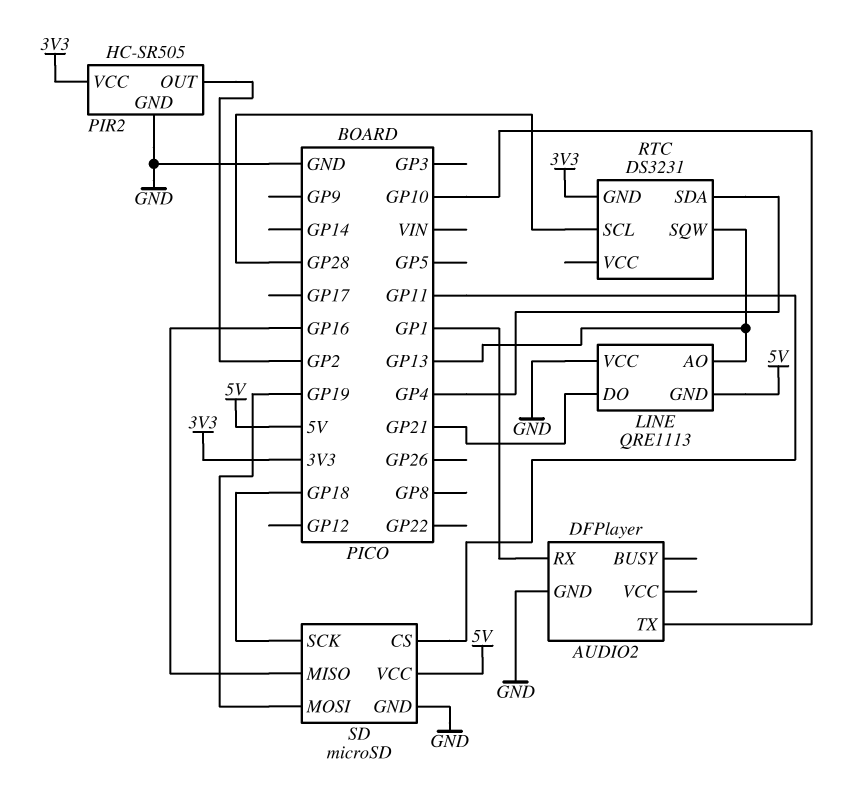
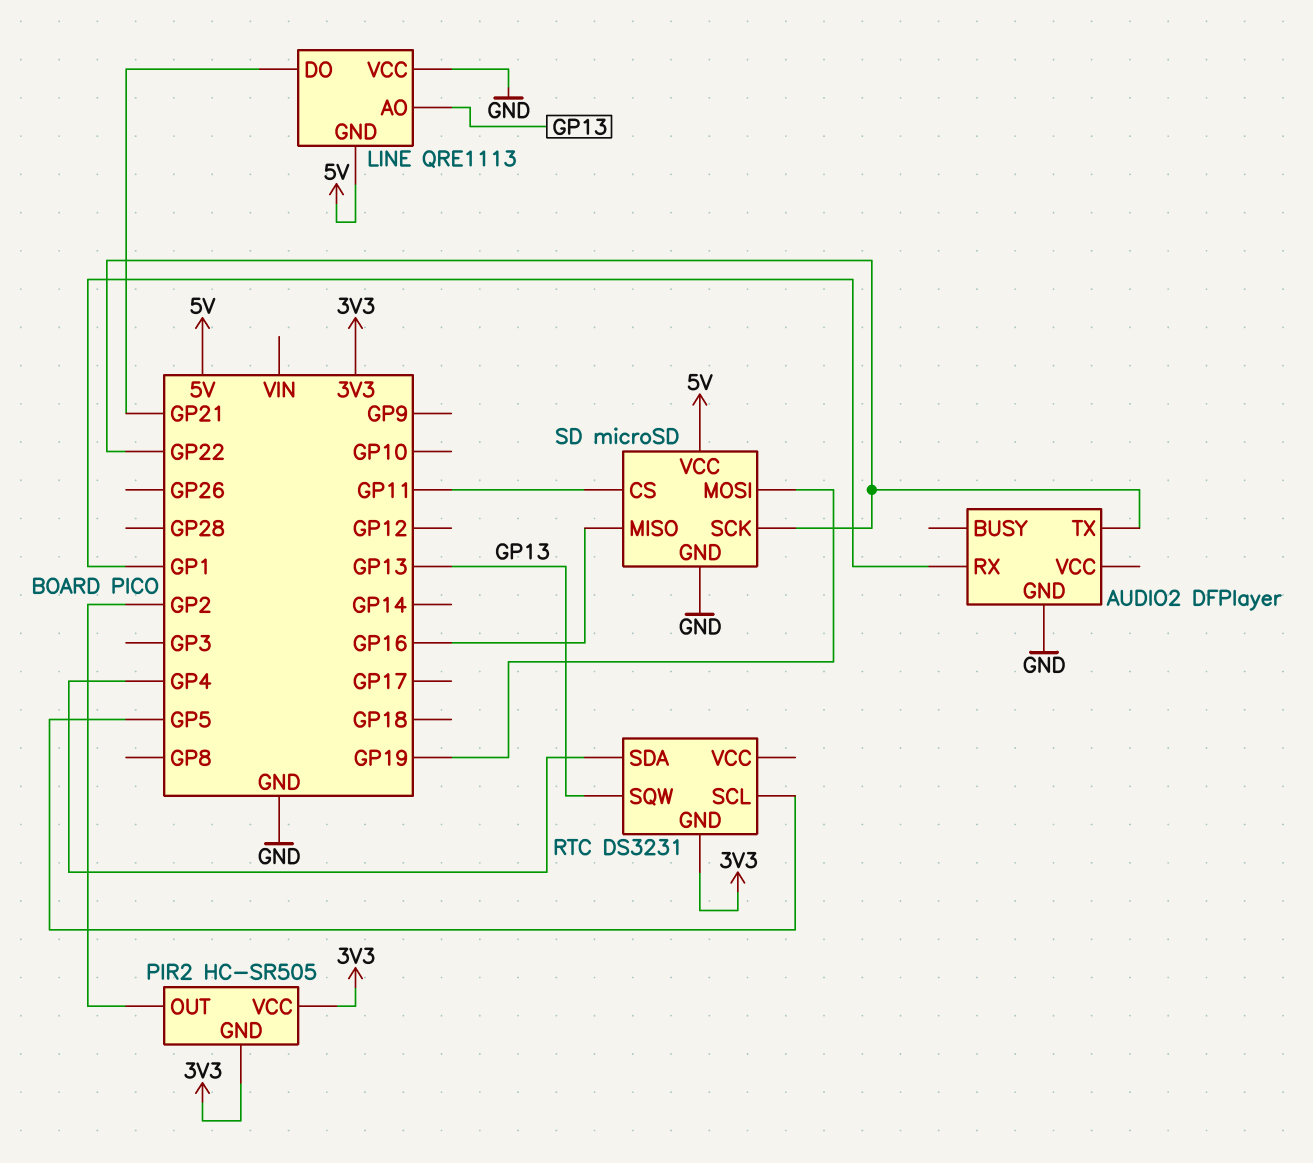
AUDIO2 pin TX: GP10 -> GP22
PIR2 pin GND: GND -> 3V3
RTC pin SCL: GP28 -> GP5
SD pin SCK: GP18 -> GP22

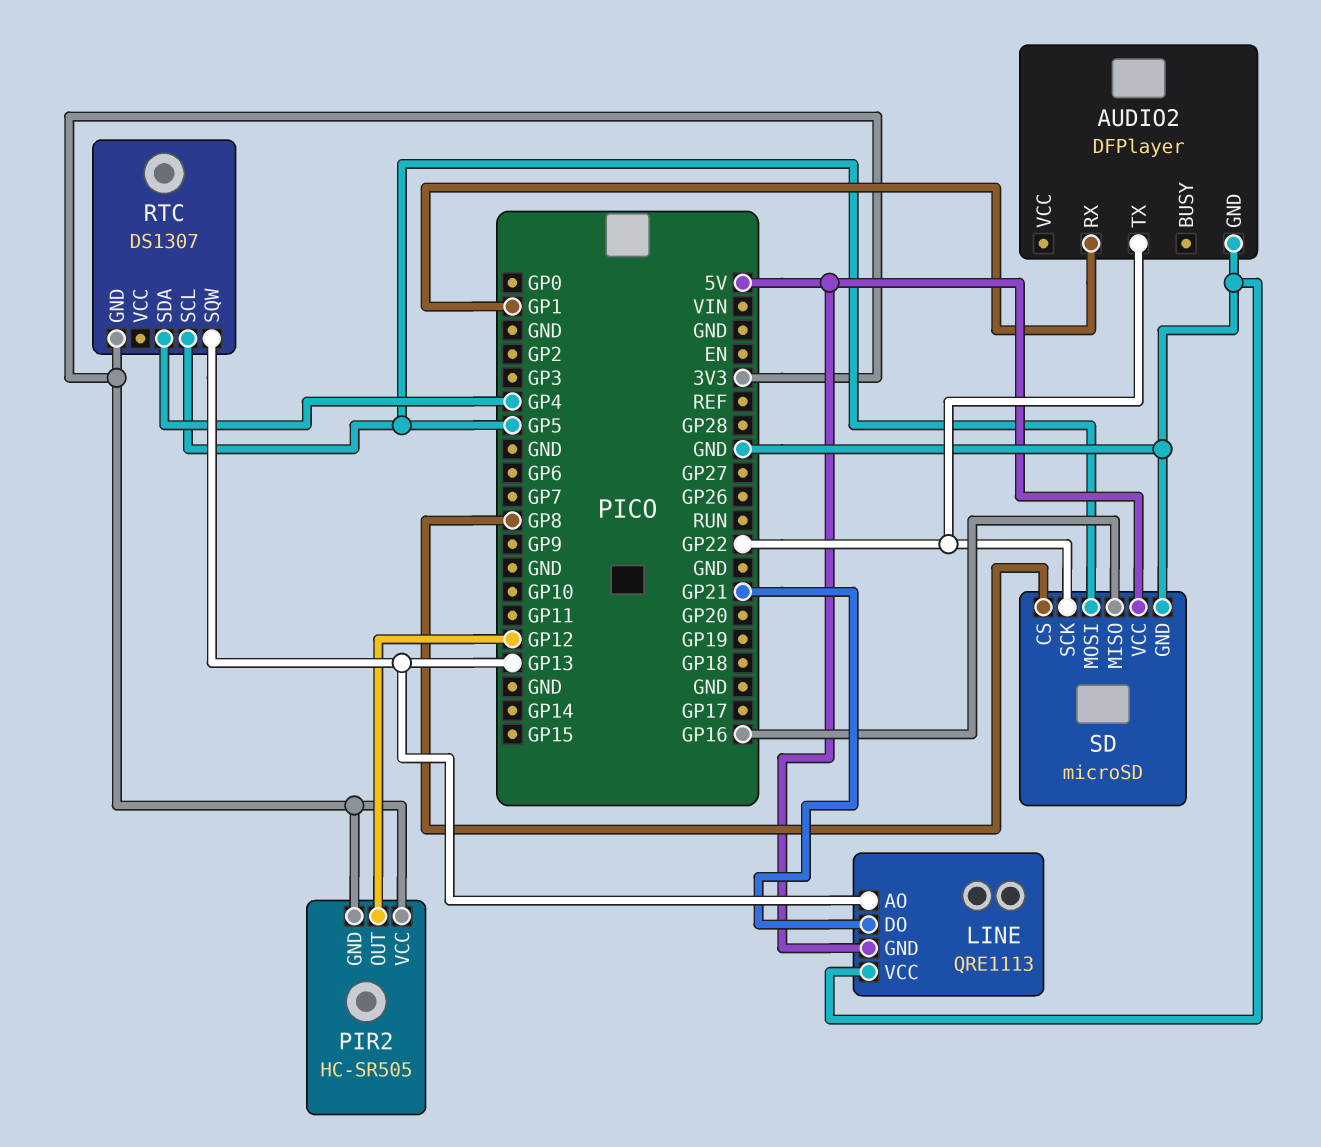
PIR2 pin OUT: GP2 -> GP12
RTC: DS3231 -> DS1307
SD pin CS: GP11 -> GP8
SD pin MOSI: GP19 -> GP5

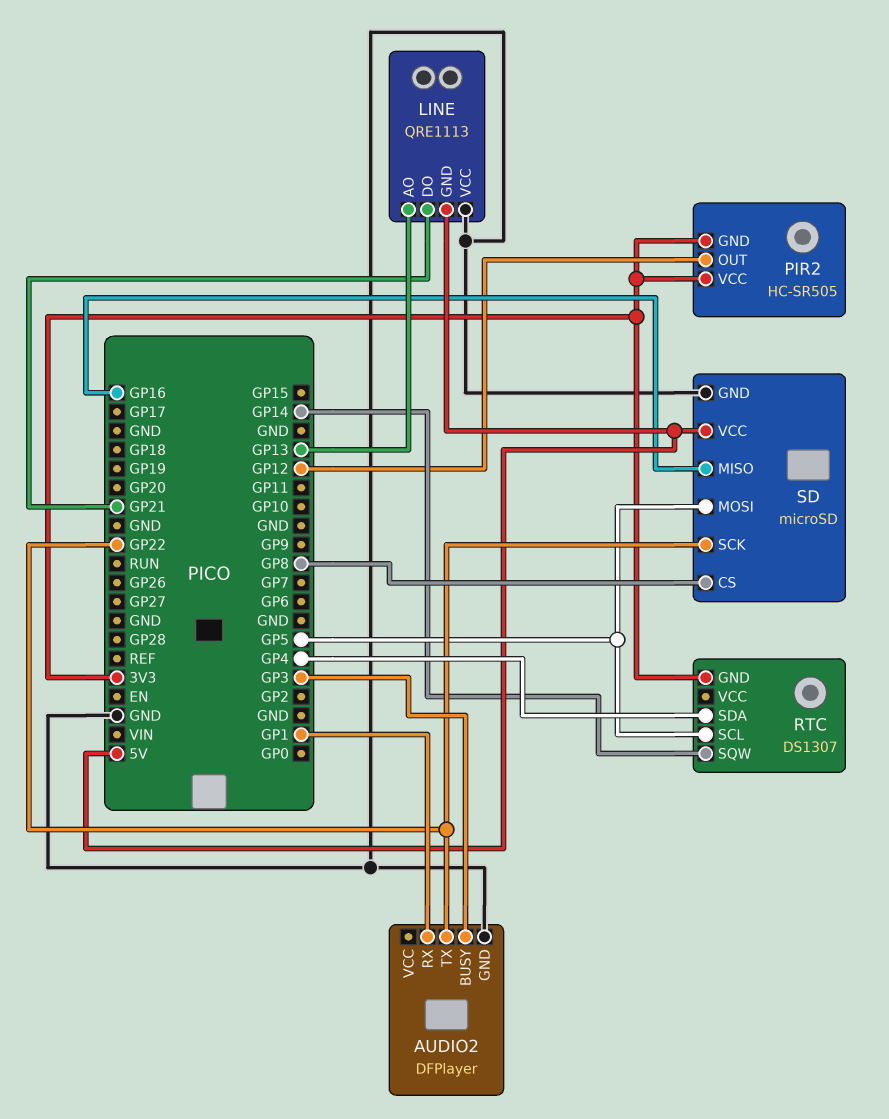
AUDIO2 pin BUSY: none -> GP3
RTC pin SQW: GP13 -> GP14

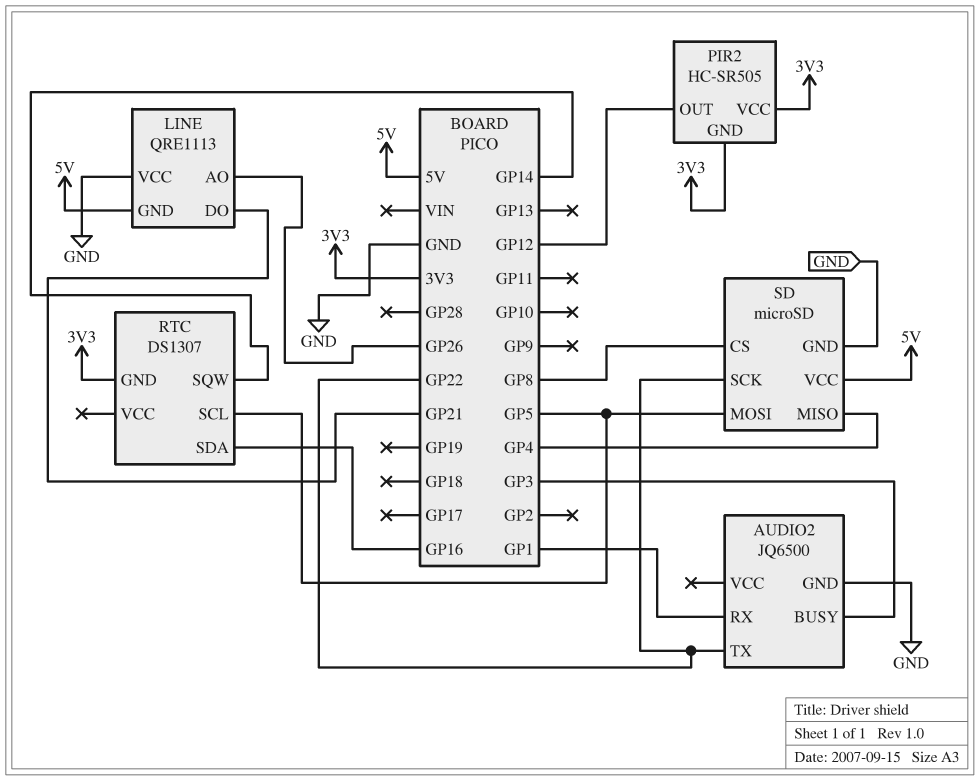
AUDIO2: DFPlayer -> JQ6500
LINE pin AO: GP13 -> GP26
RTC pin SDA: GP4 -> GP16
SD pin MISO: GP16 -> GP4

